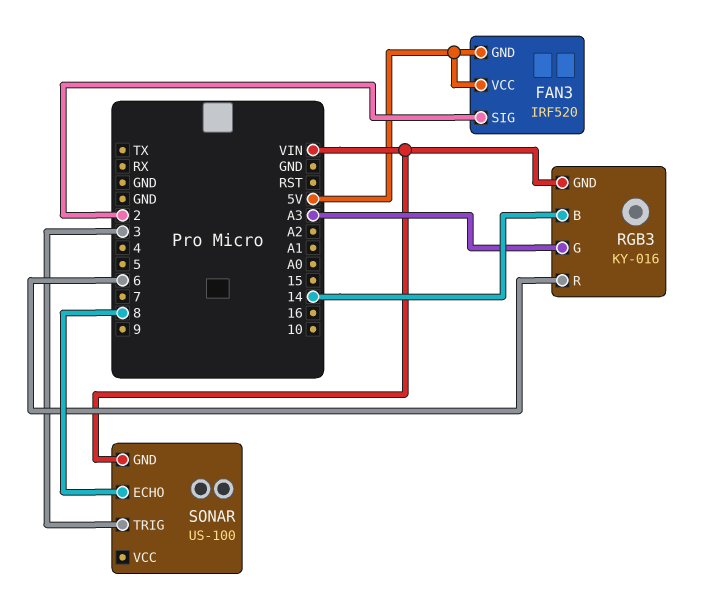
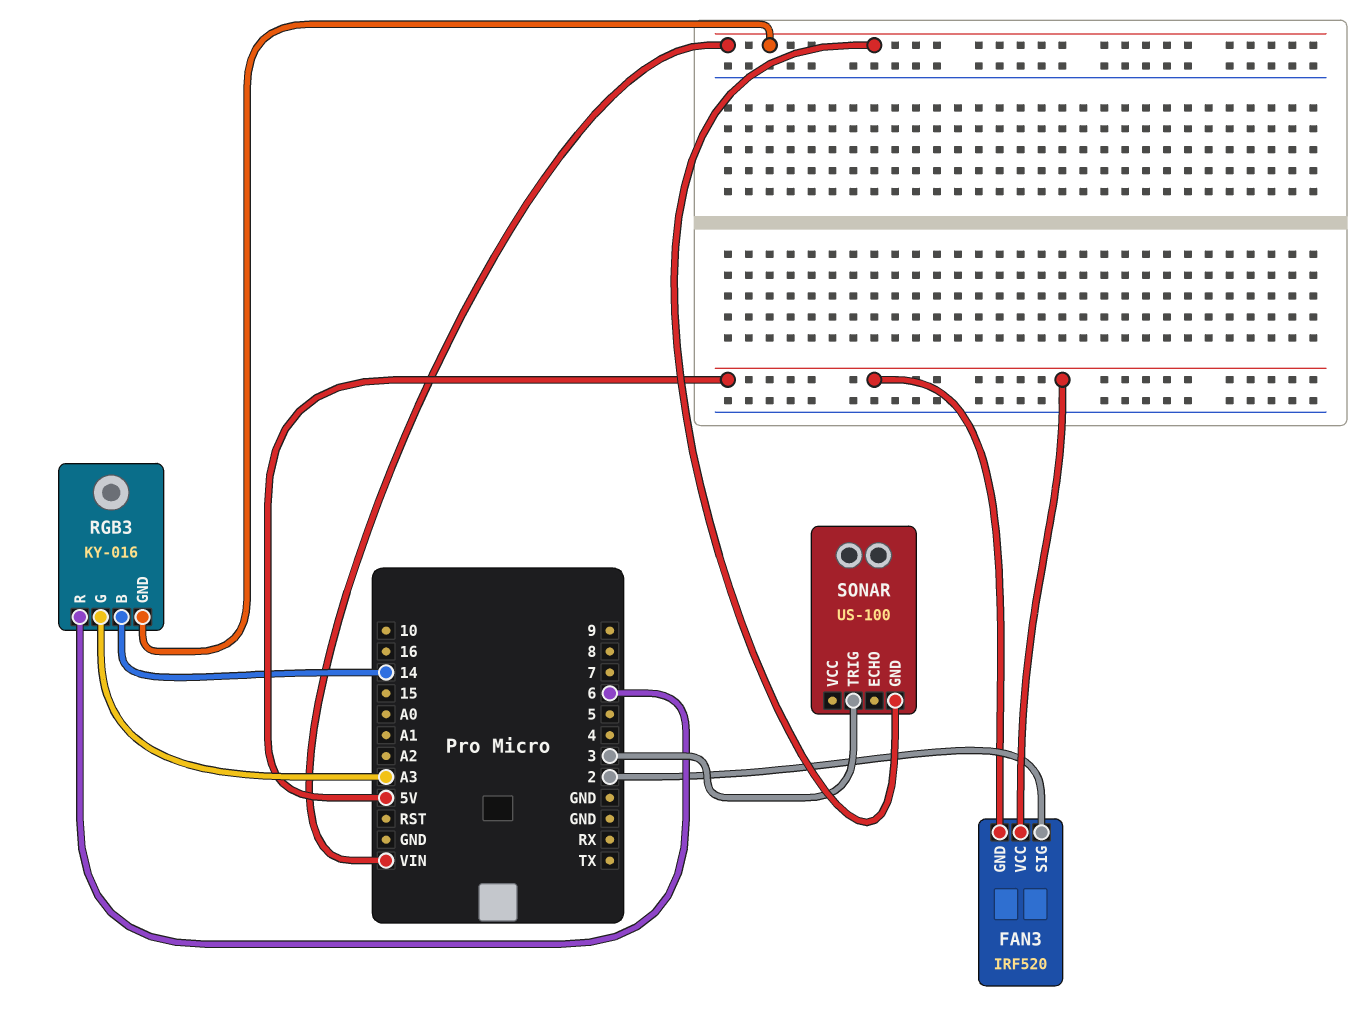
SONAR pin ECHO: 8 -> none

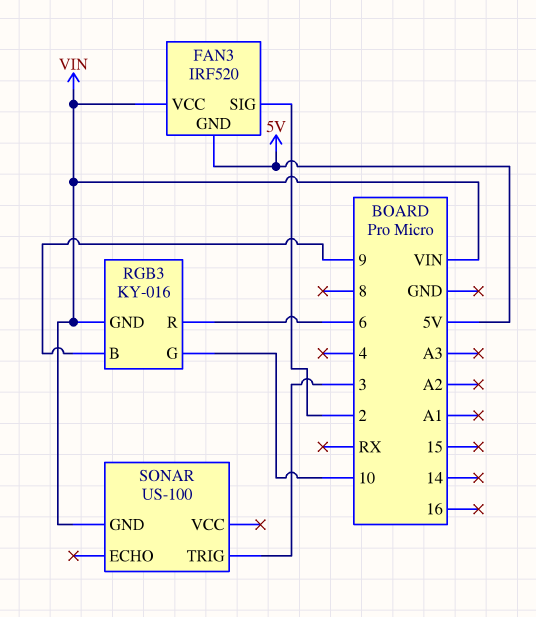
FAN3 pin VCC: 5V -> VIN
RGB3 pin B: 14 -> 9
RGB3 pin G: A3 -> 10

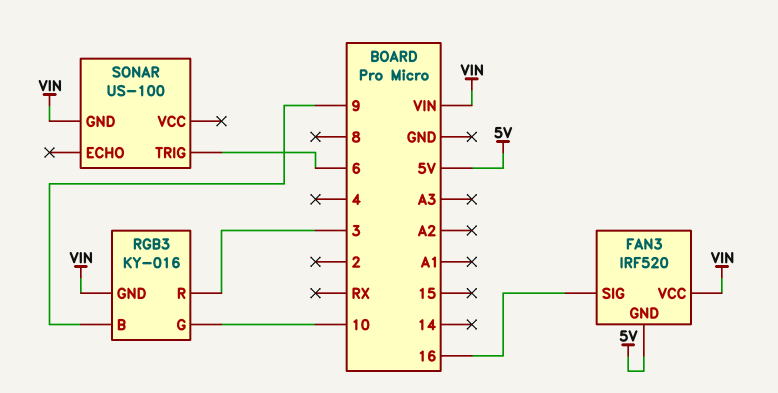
FAN3 pin SIG: 2 -> 16
RGB3 pin R: 6 -> 3
SONAR pin TRIG: 3 -> 6

